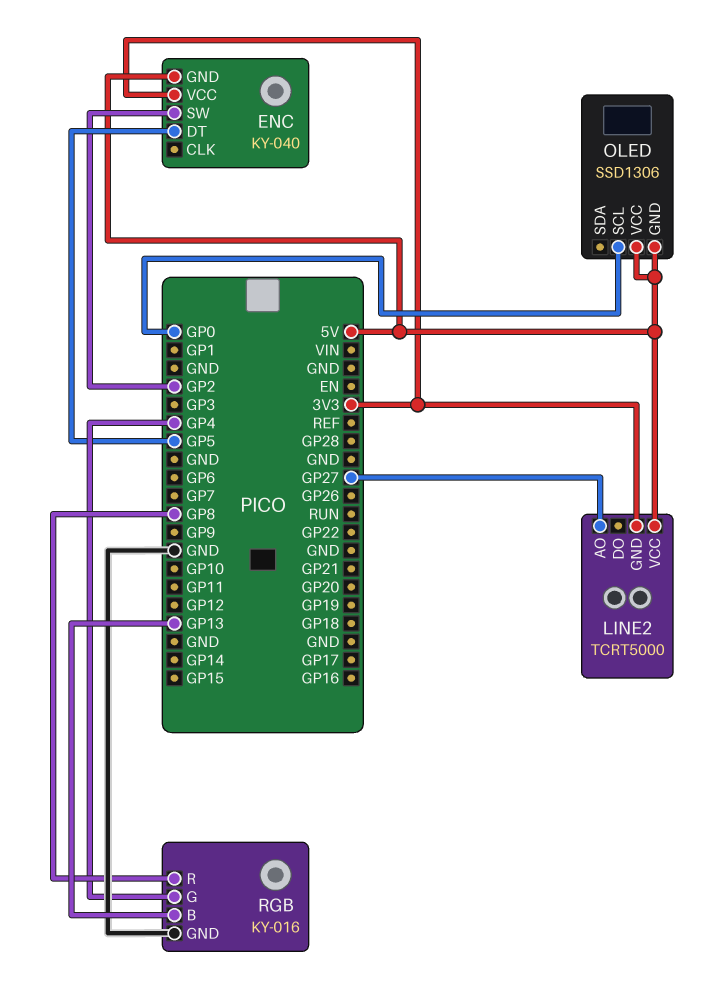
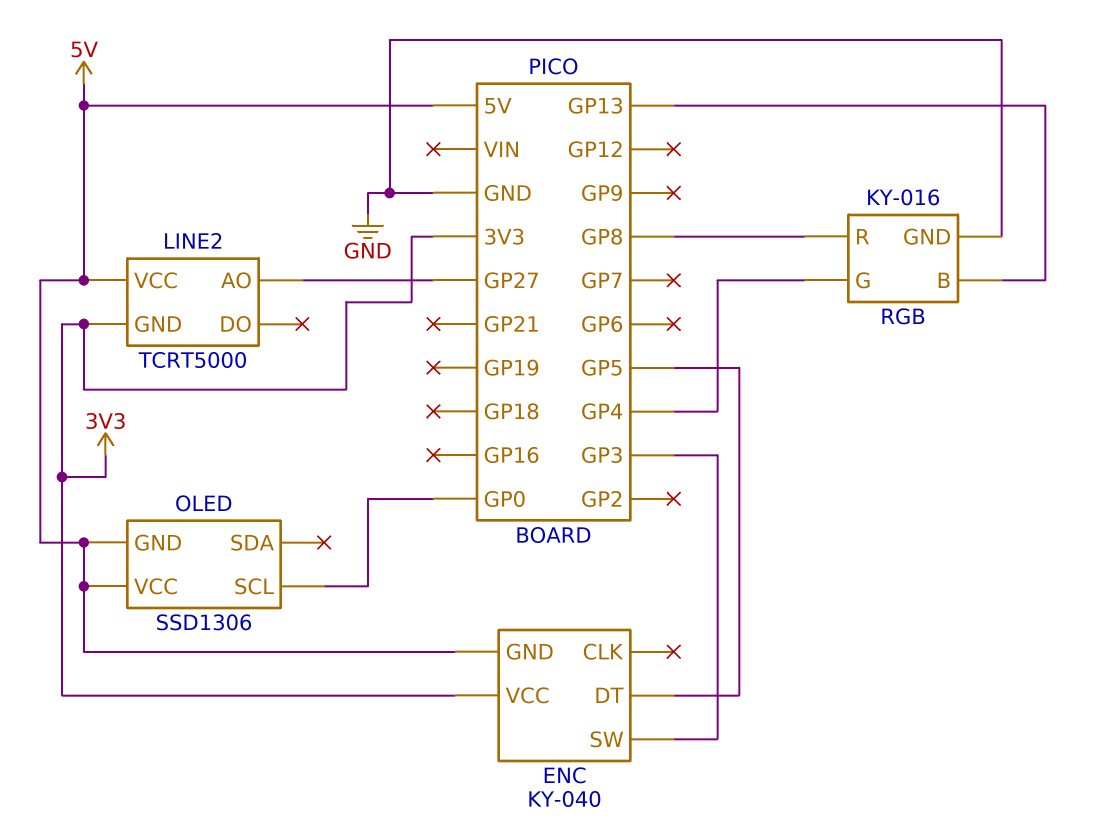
ENC pin SW: GP2 -> GP3

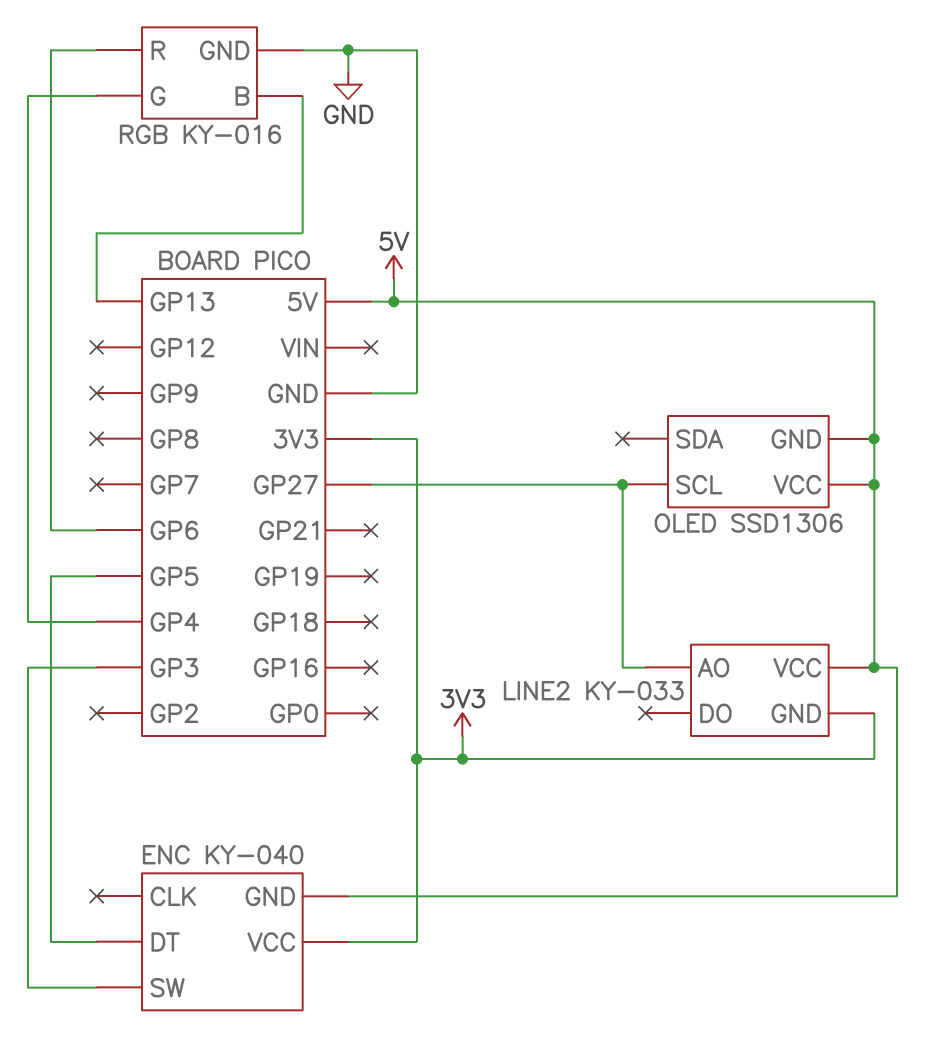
LINE2: TCRT5000 -> KY-033
OLED pin SCL: GP0 -> GP27
RGB pin R: GP8 -> GP6

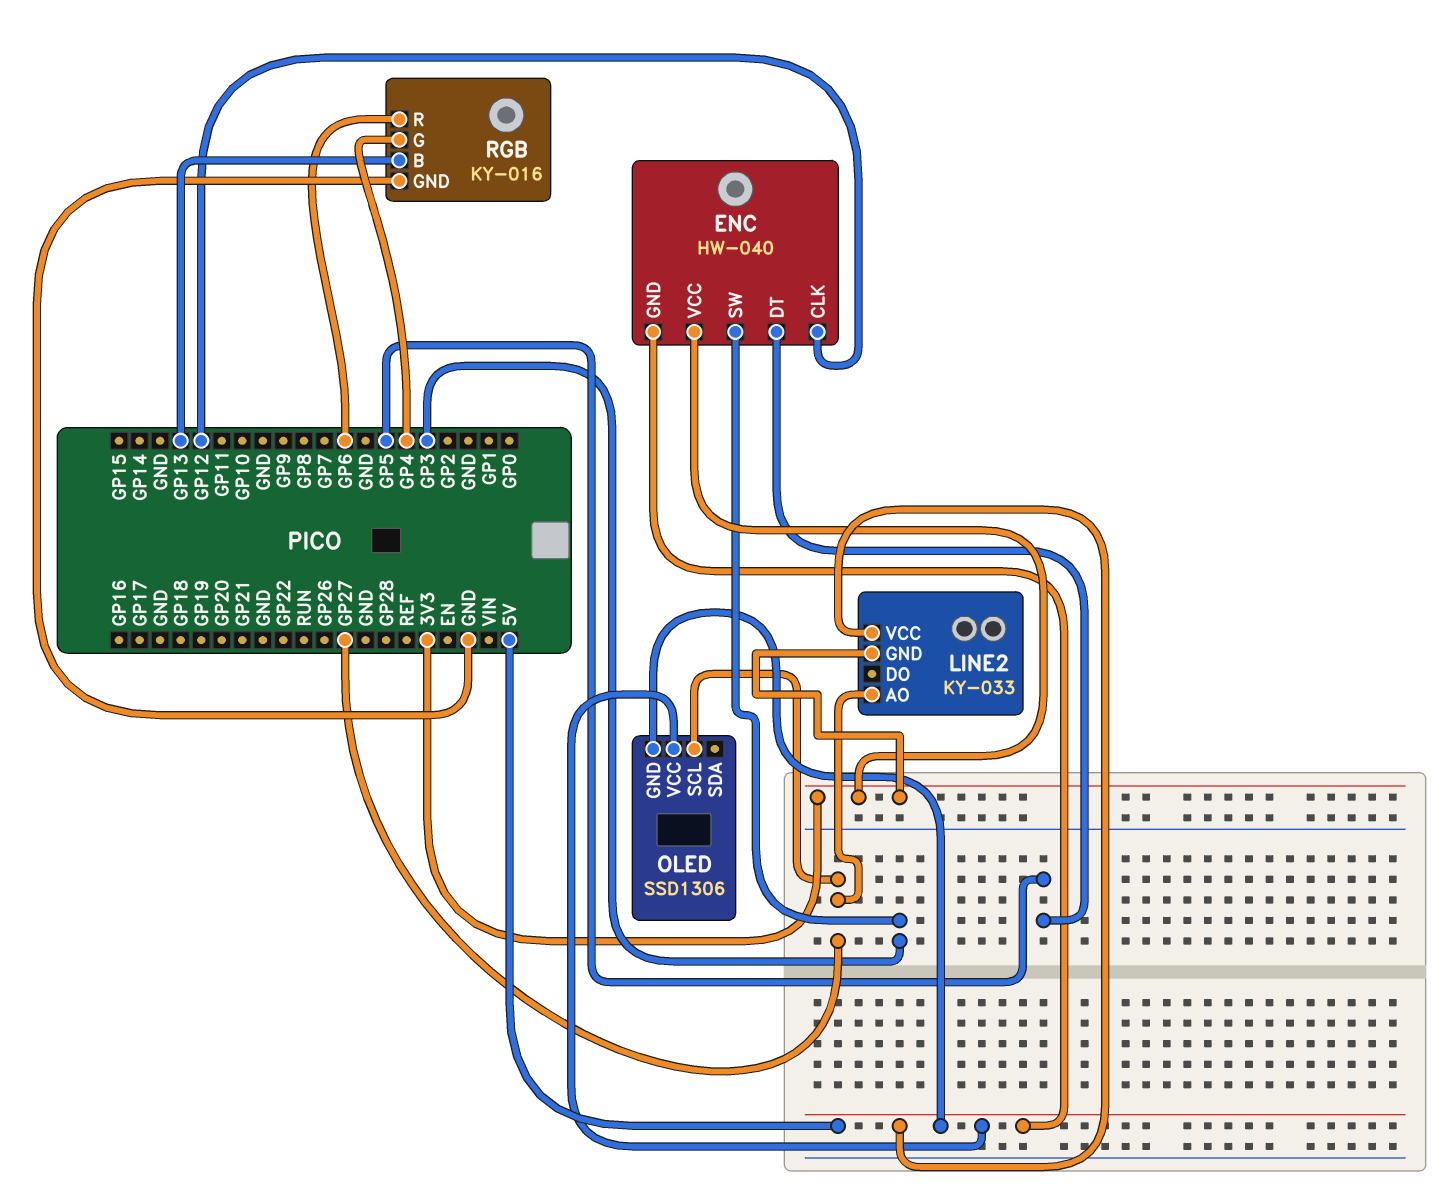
ENC: KY-040 -> HW-040
ENC pin CLK: none -> GP12

